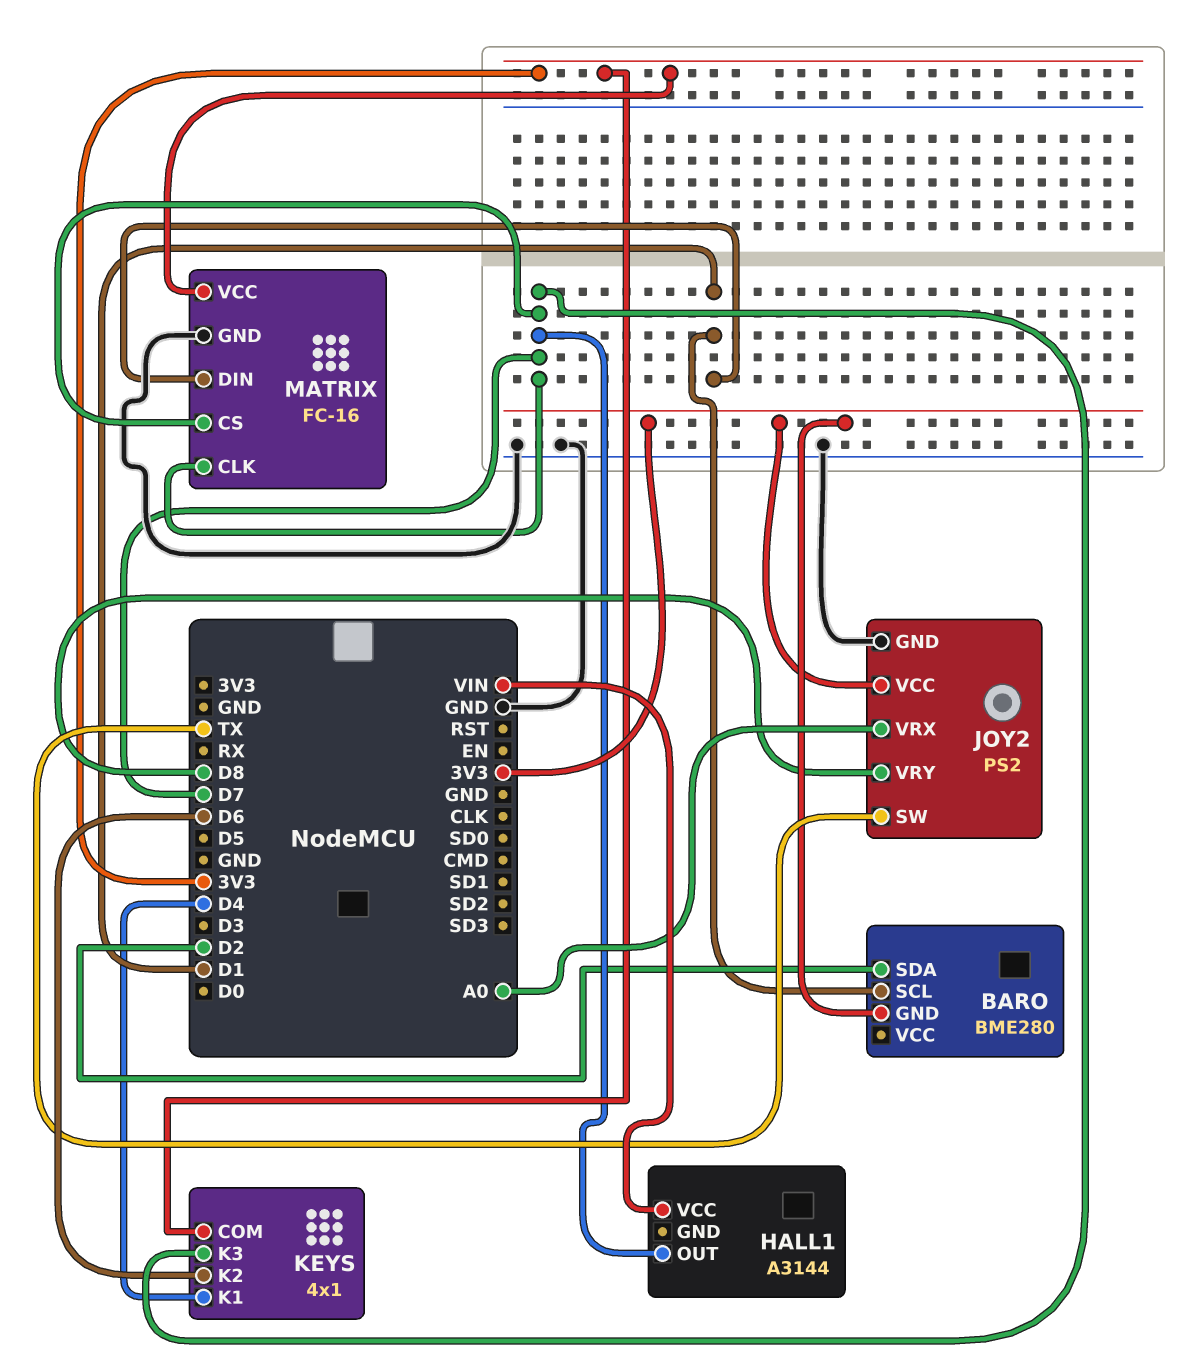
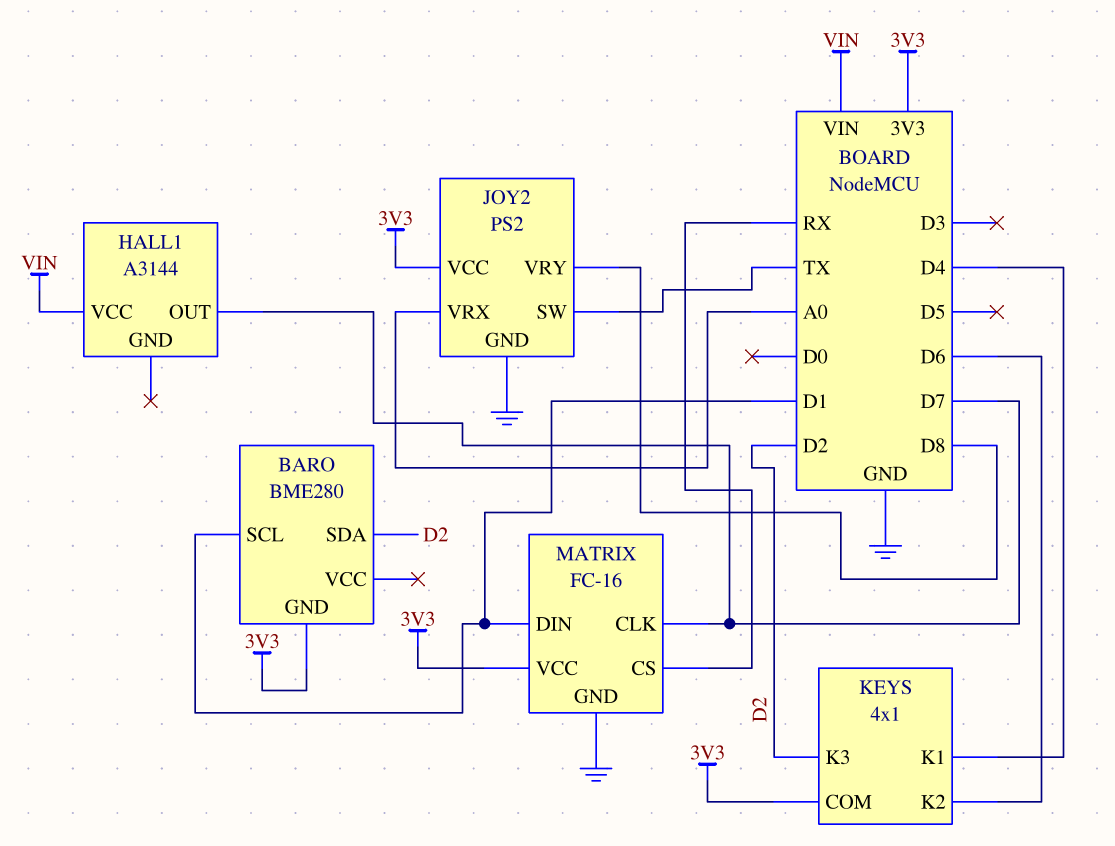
KEYS pin K3: D7 -> D2
MATRIX pin CS: D7 -> RX

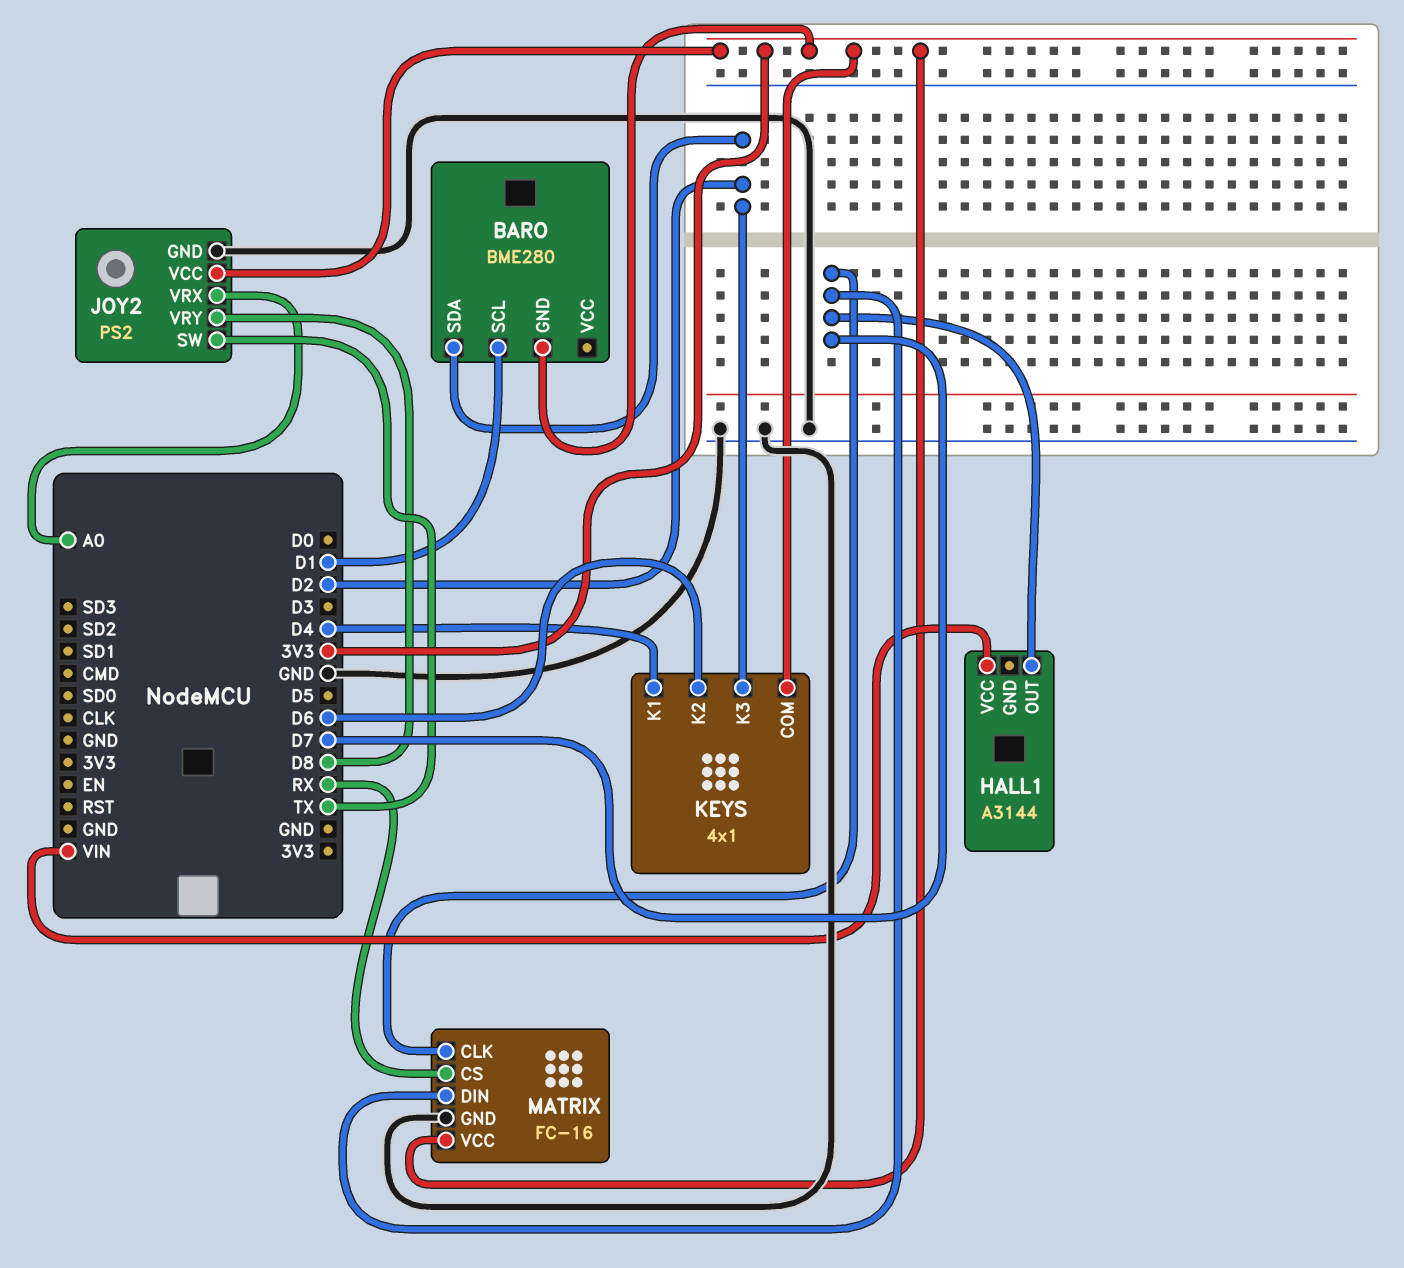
MATRIX pin DIN: D1 -> D7

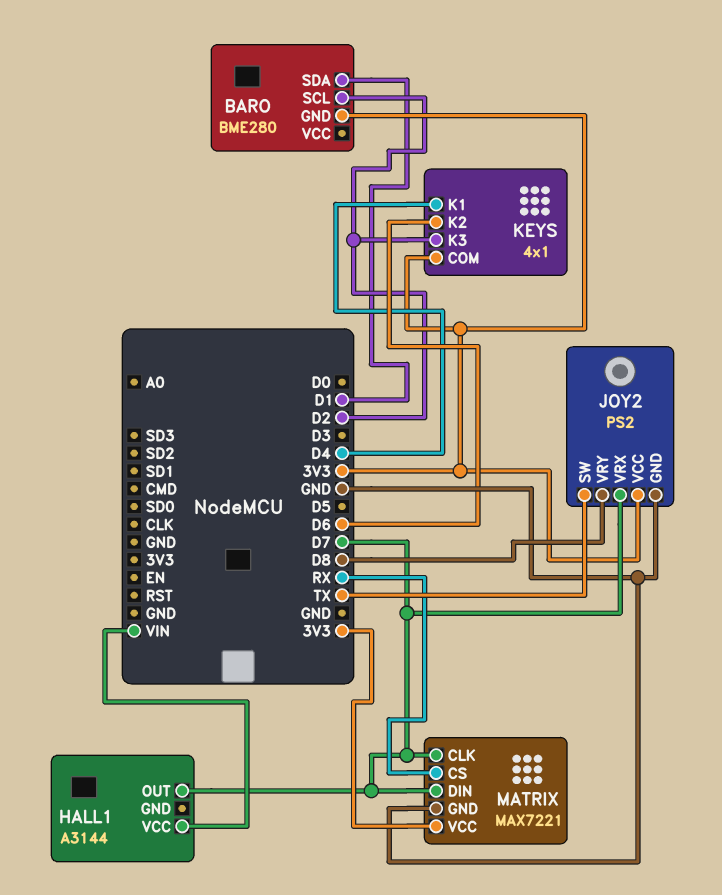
BARO pin SCL: D1 -> D2
BARO pin SDA: D2 -> D1
JOY2 pin VRX: A0 -> D7
MATRIX: FC-16 -> MAX7221

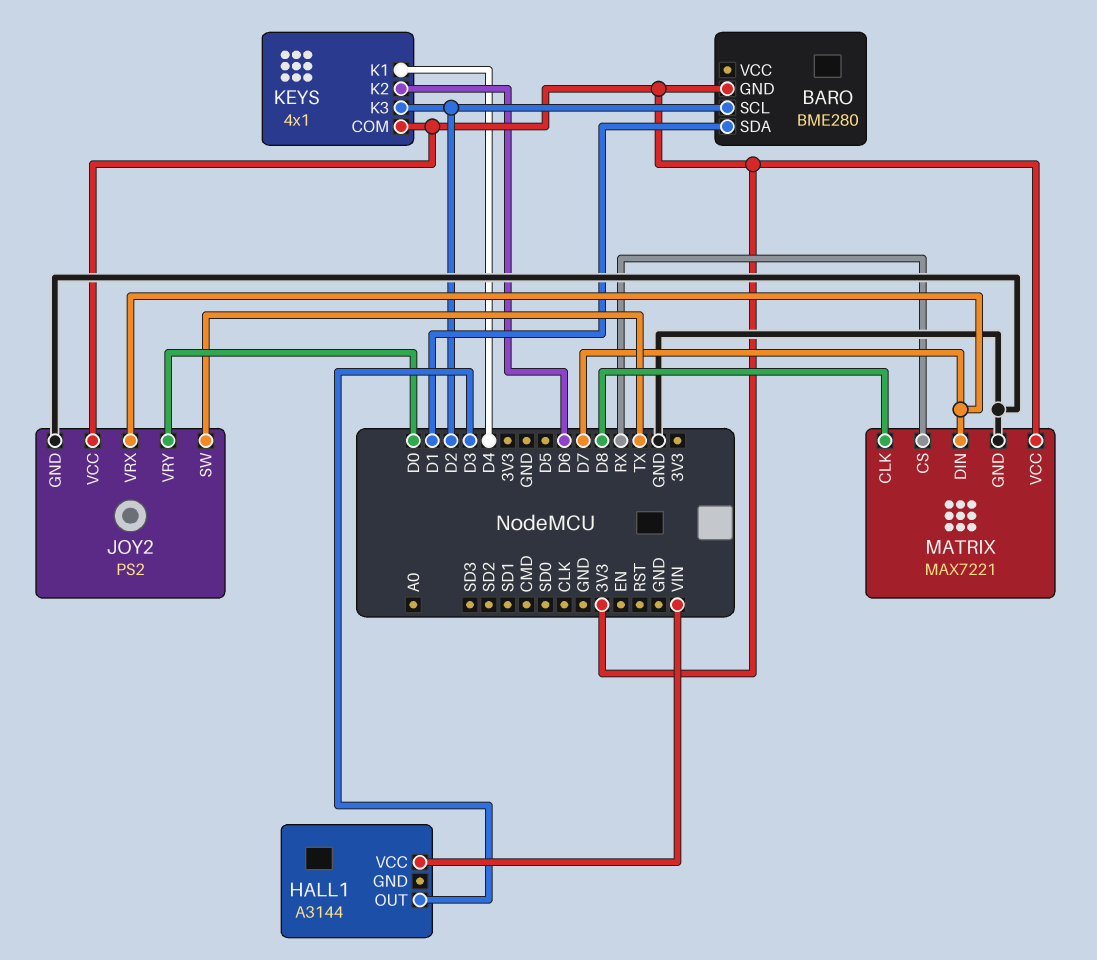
HALL1 pin OUT: D7 -> D3
JOY2 pin VRY: D8 -> D0
MATRIX pin CLK: D7 -> D8

